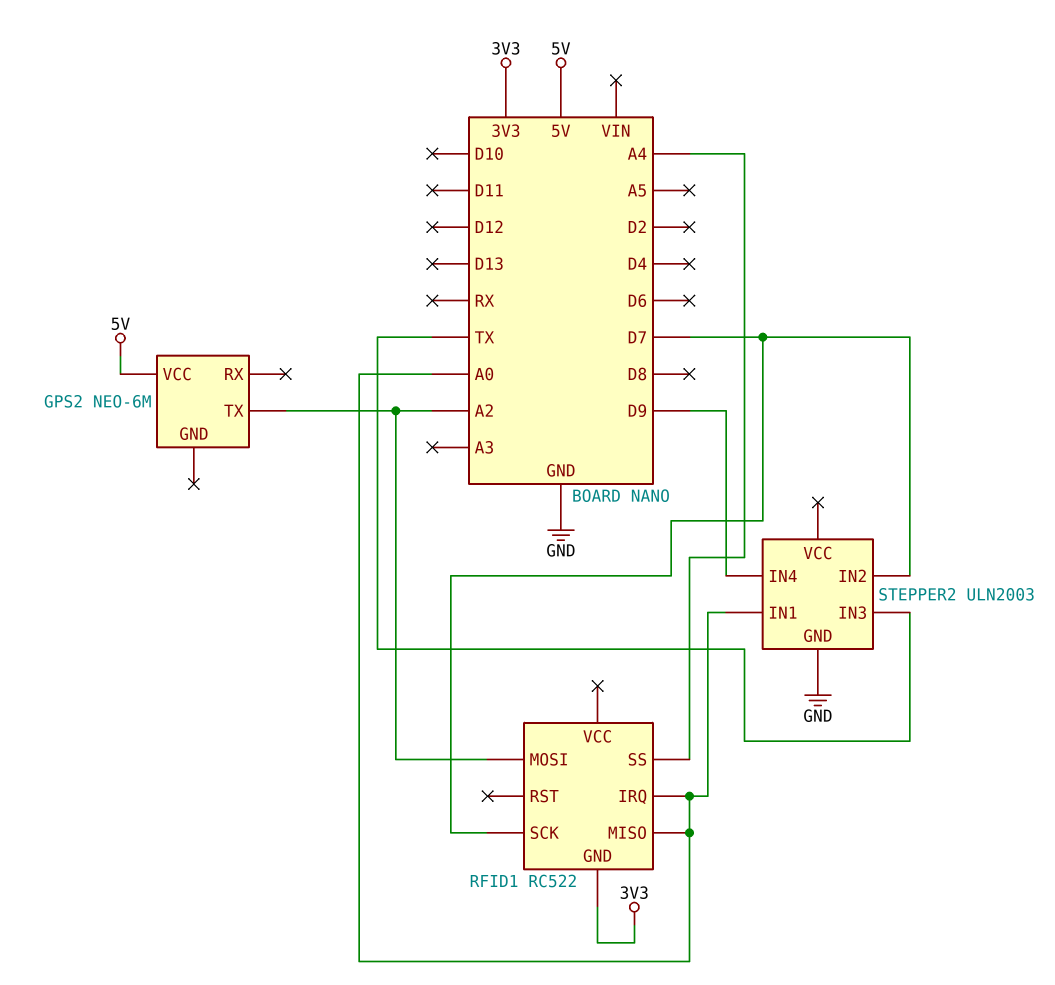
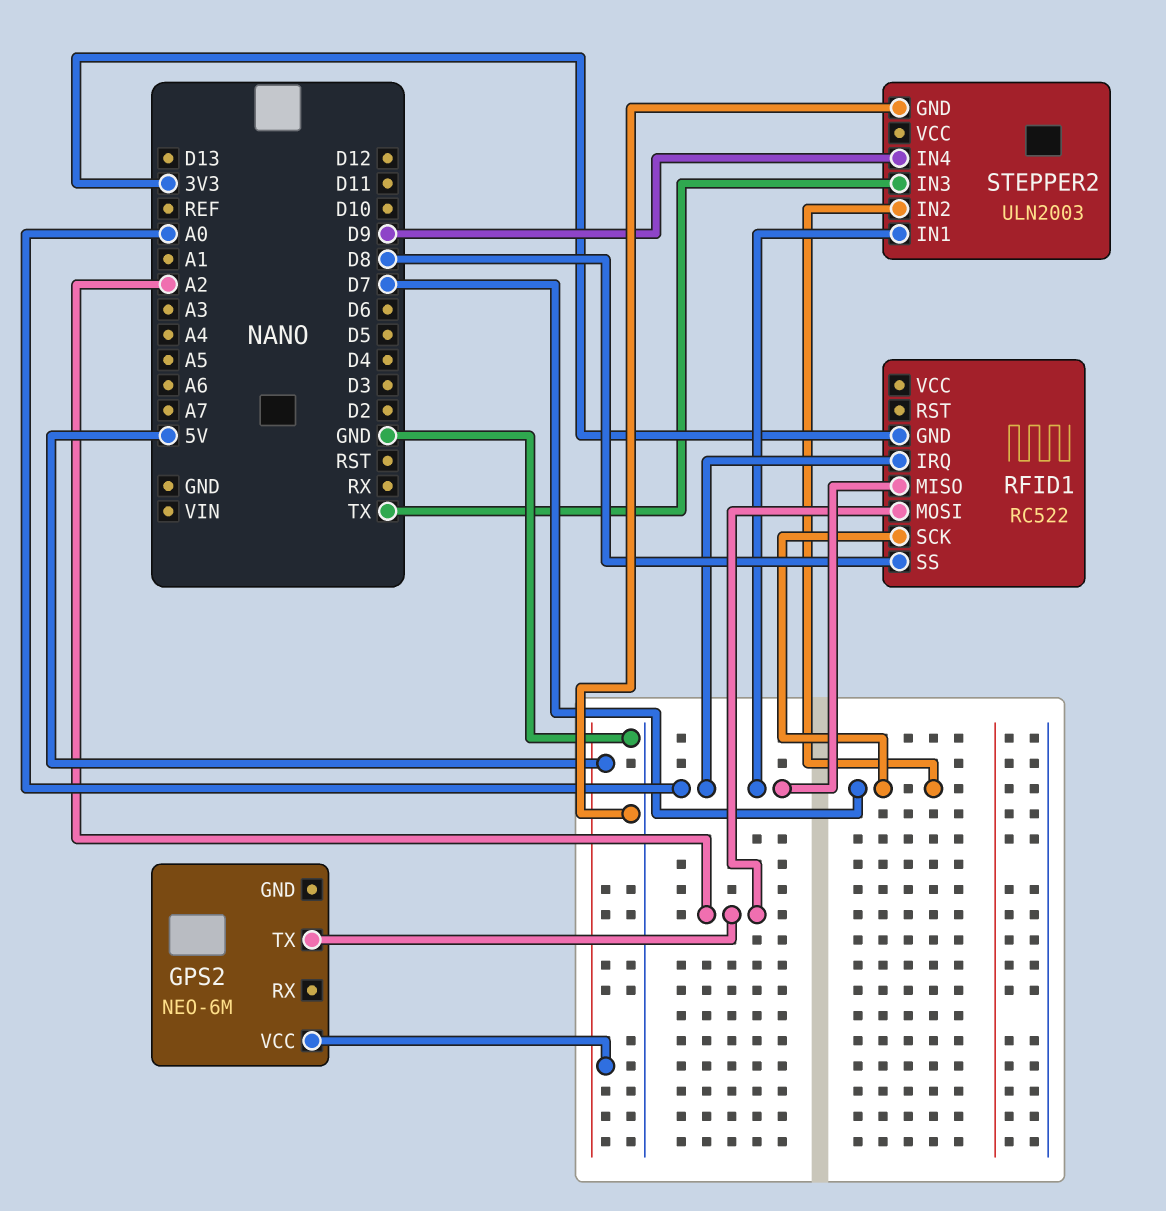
RFID1 pin SS: A4 -> D8

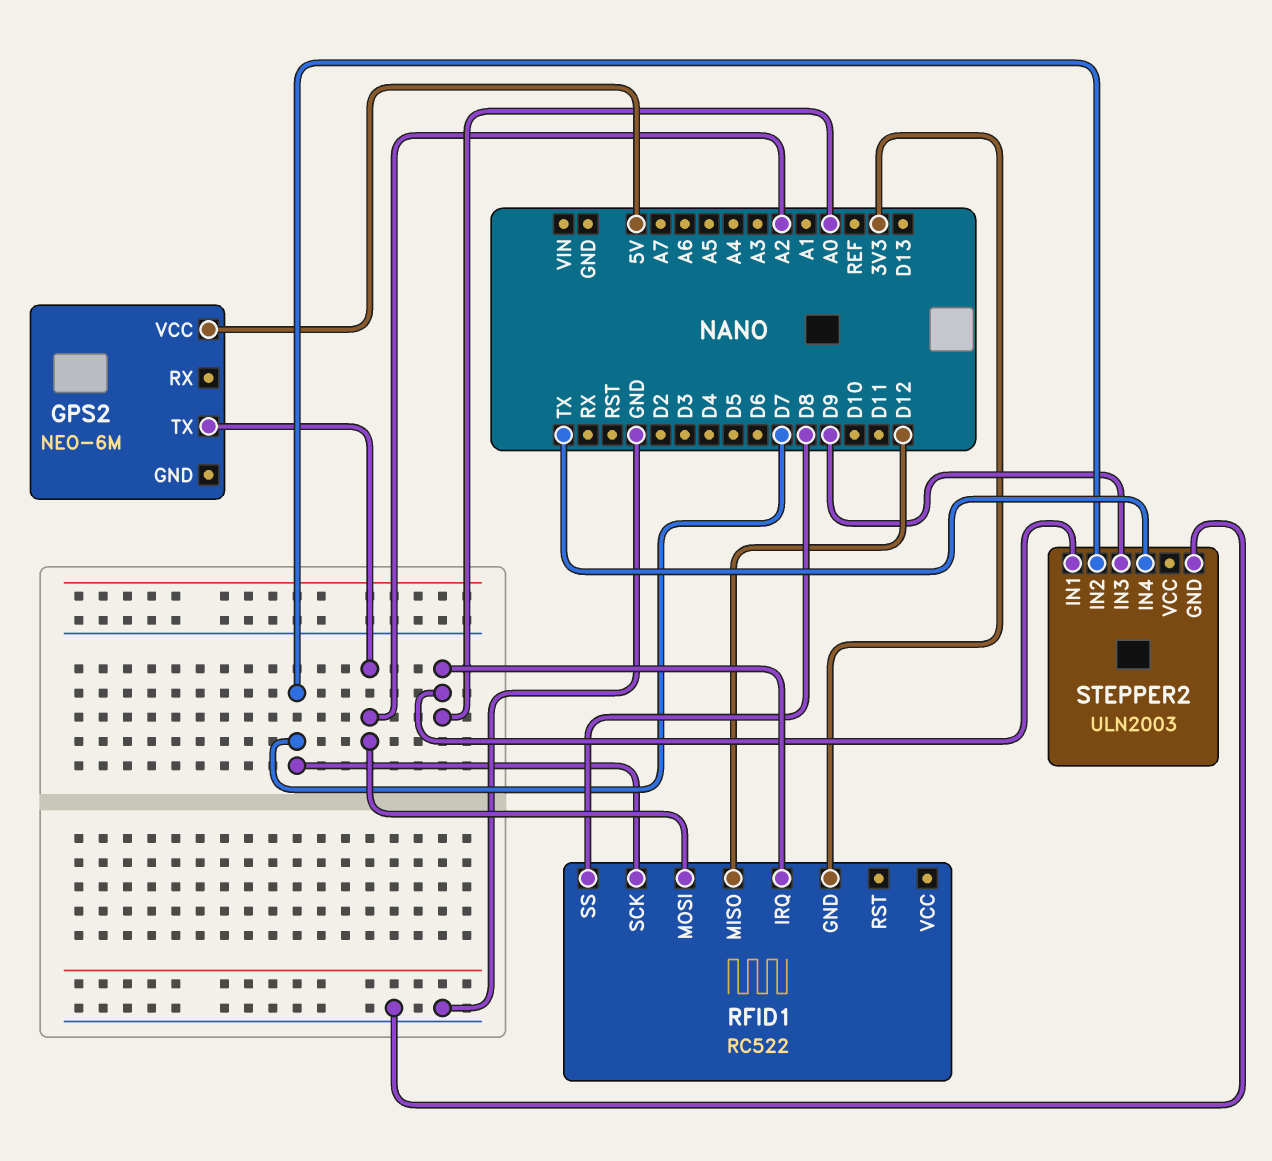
RFID1 pin MISO: A0 -> D12
STEPPER2 pin IN3: TX -> D9
STEPPER2 pin IN4: D9 -> TX

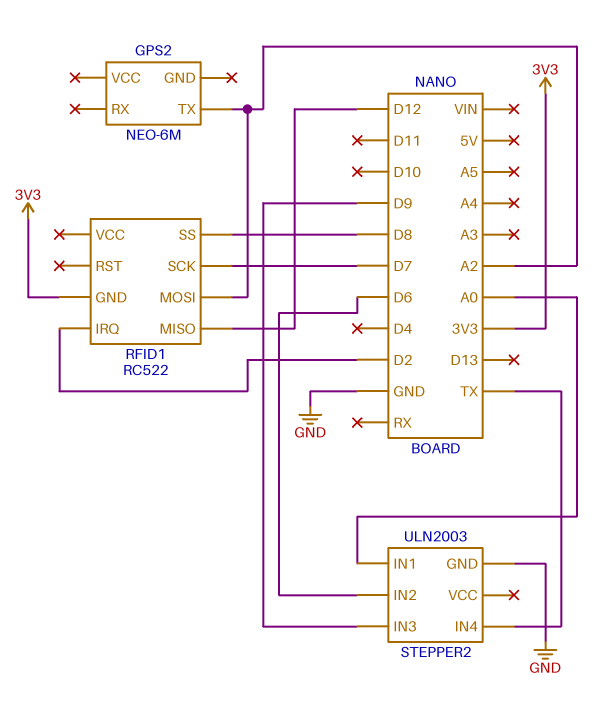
GPS2 pin VCC: 5V -> none
RFID1 pin IRQ: A0 -> D2
STEPPER2 pin IN2: D7 -> D6

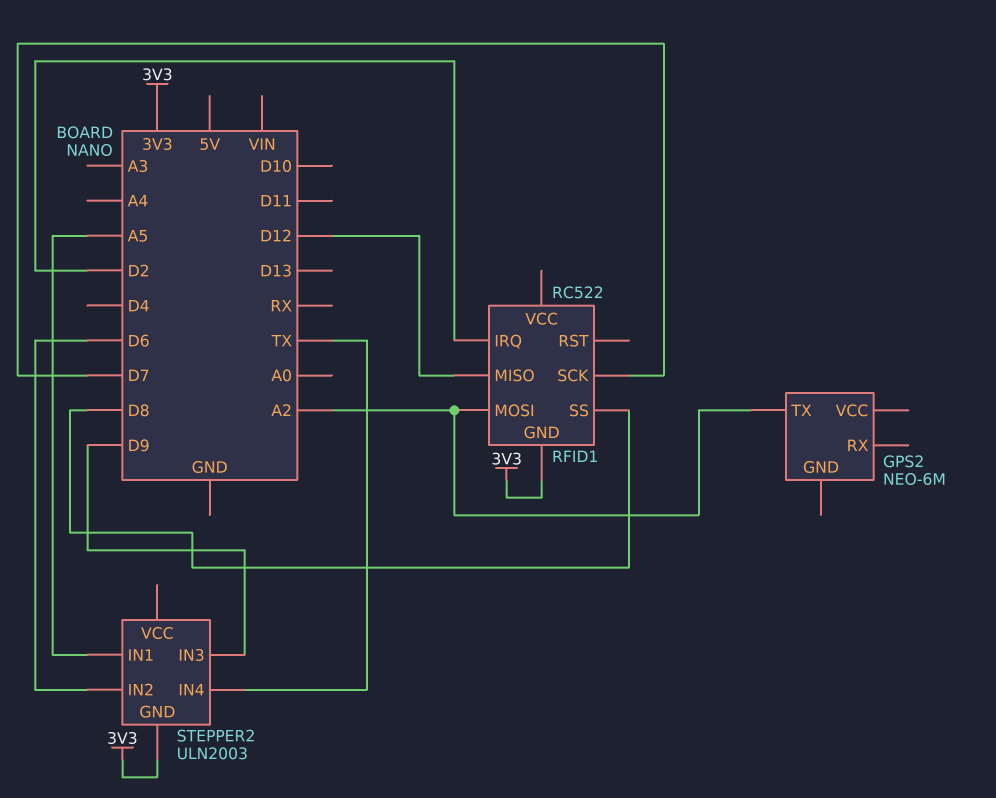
STEPPER2 pin GND: GND -> 3V3
STEPPER2 pin IN1: A0 -> A5

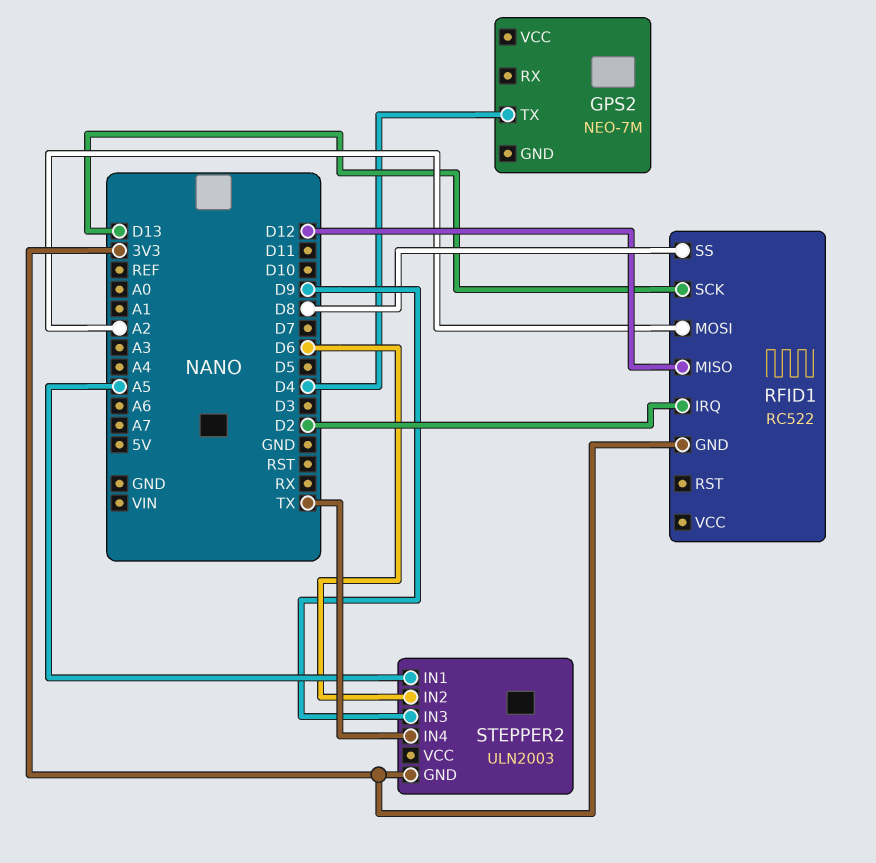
GPS2: NEO-6M -> NEO-7M
GPS2 pin TX: A2 -> D4
RFID1 pin SCK: D7 -> D13

